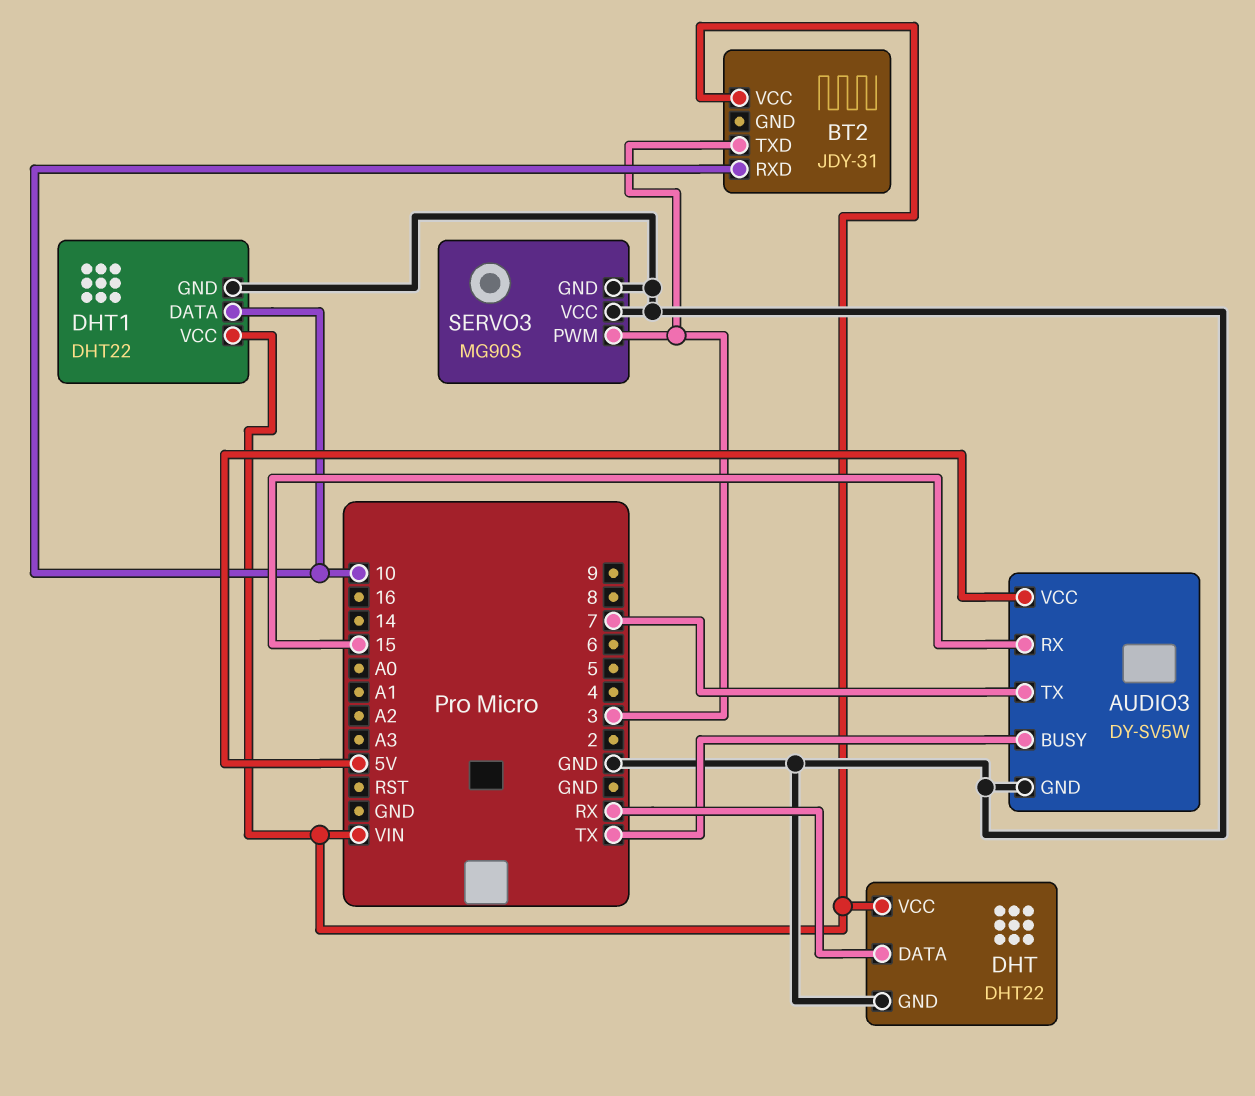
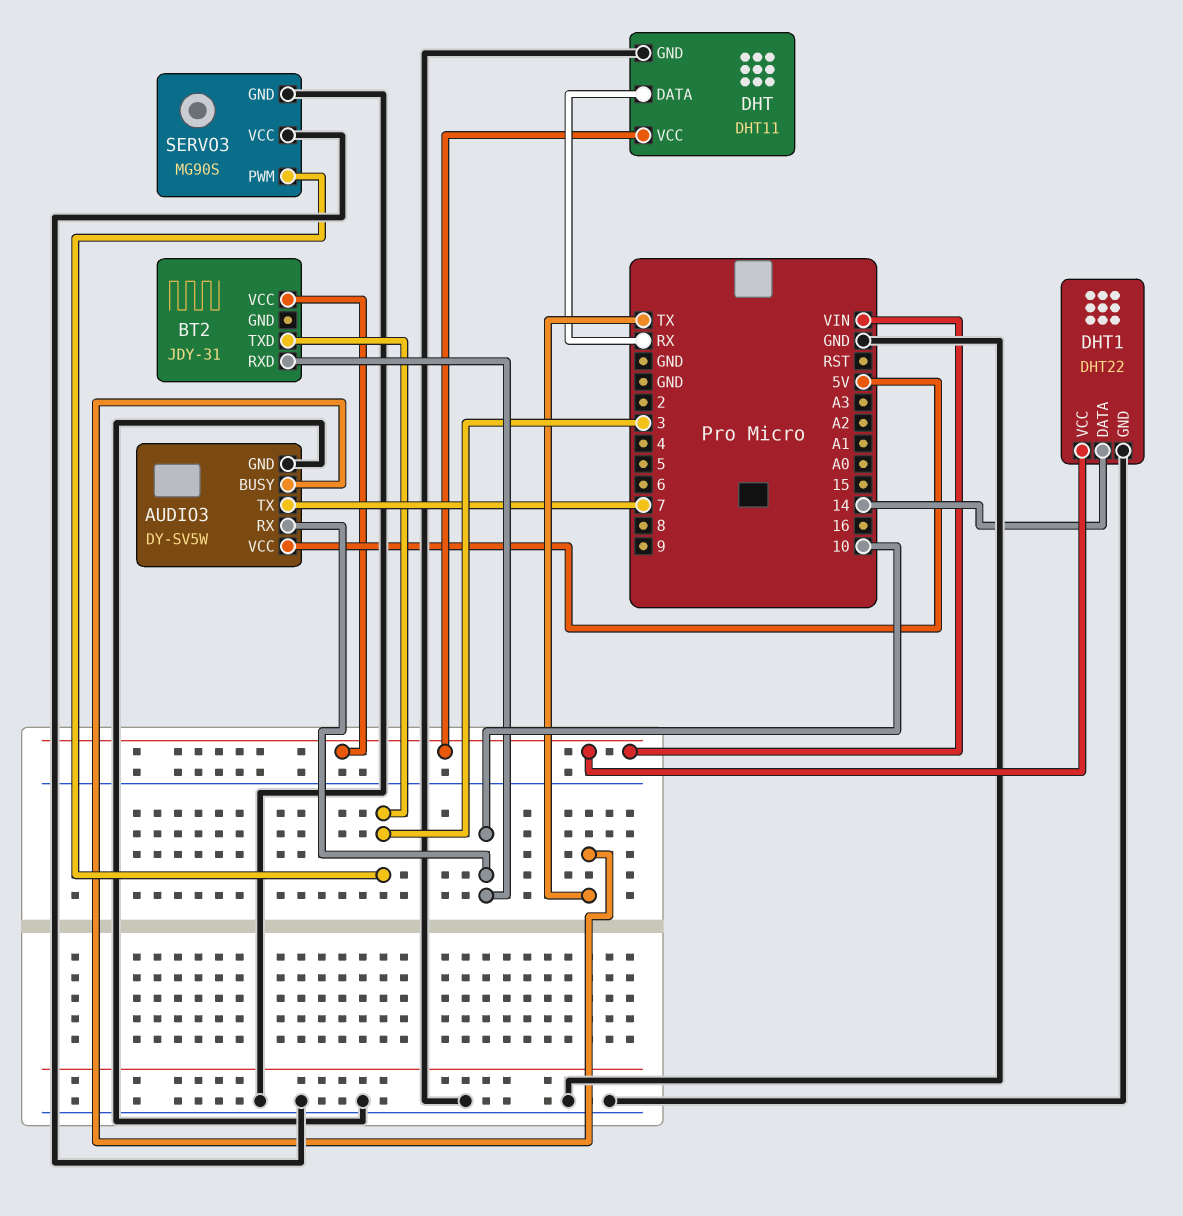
AUDIO3 pin RX: 15 -> 10
DHT: DHT22 -> DHT11
DHT1 pin DATA: 10 -> 14

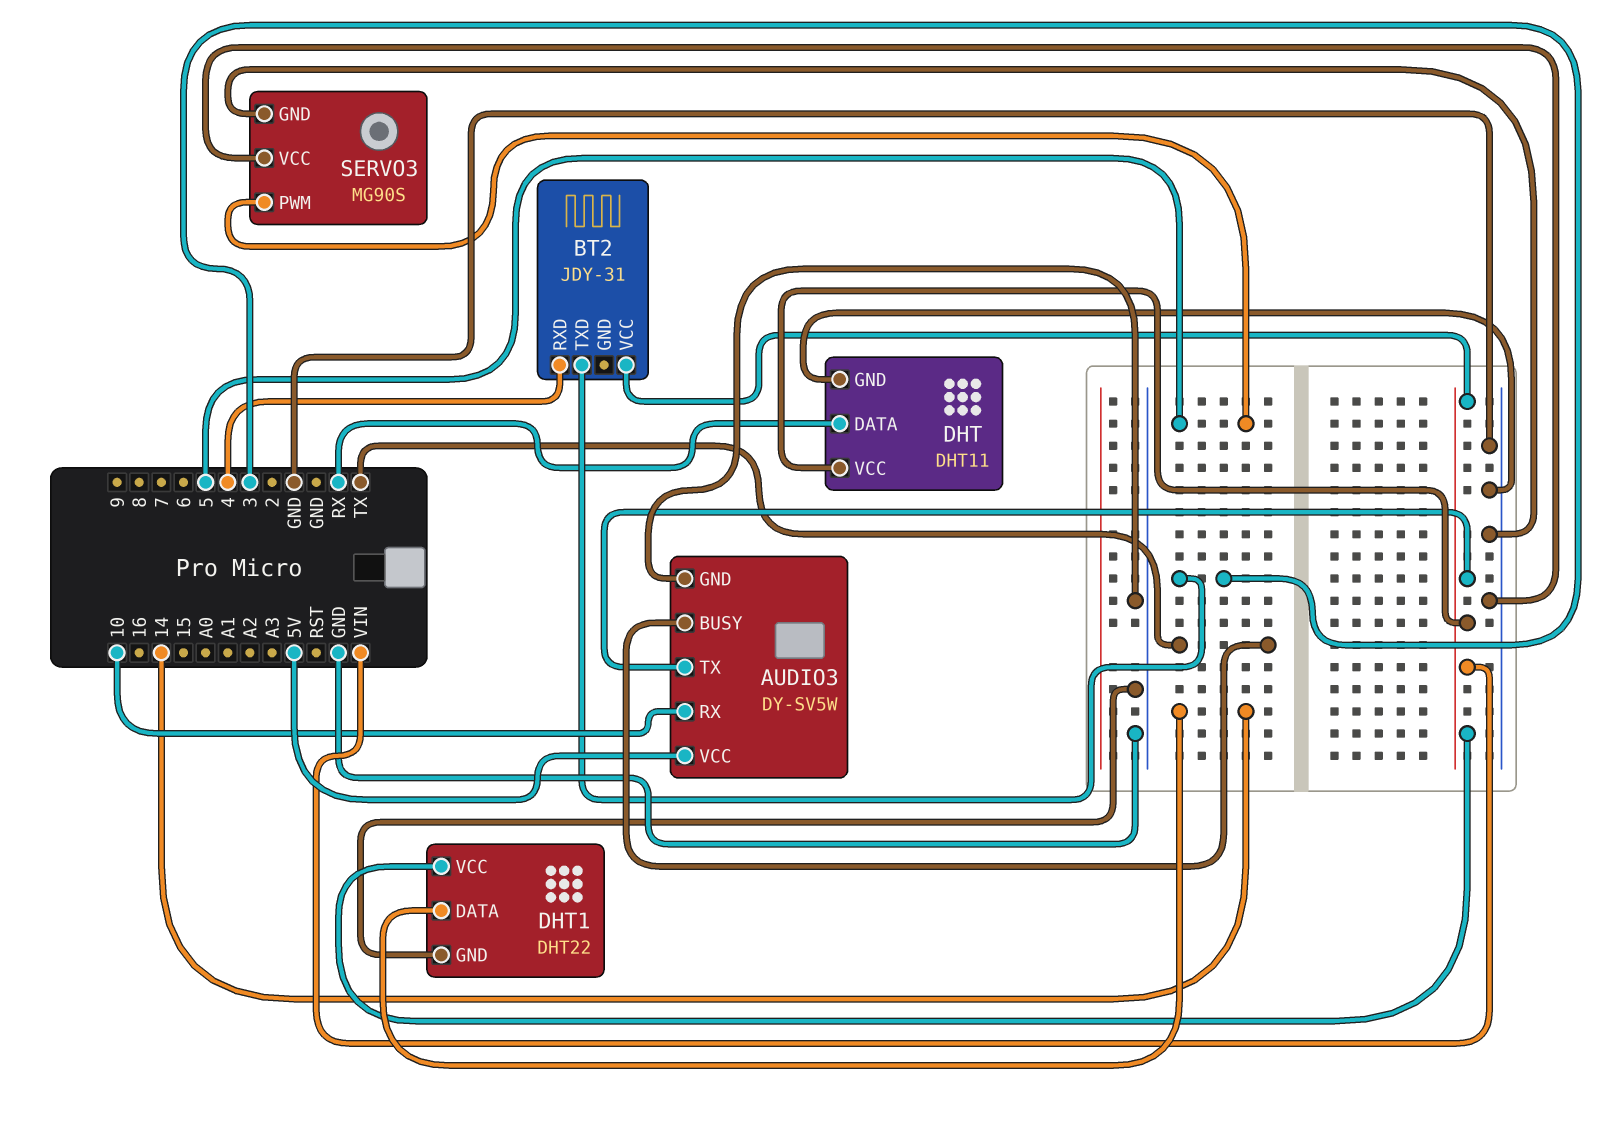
AUDIO3 pin TX: 7 -> VIN
BT2 pin RXD: 10 -> 4
SERVO3 pin PWM: 3 -> 5

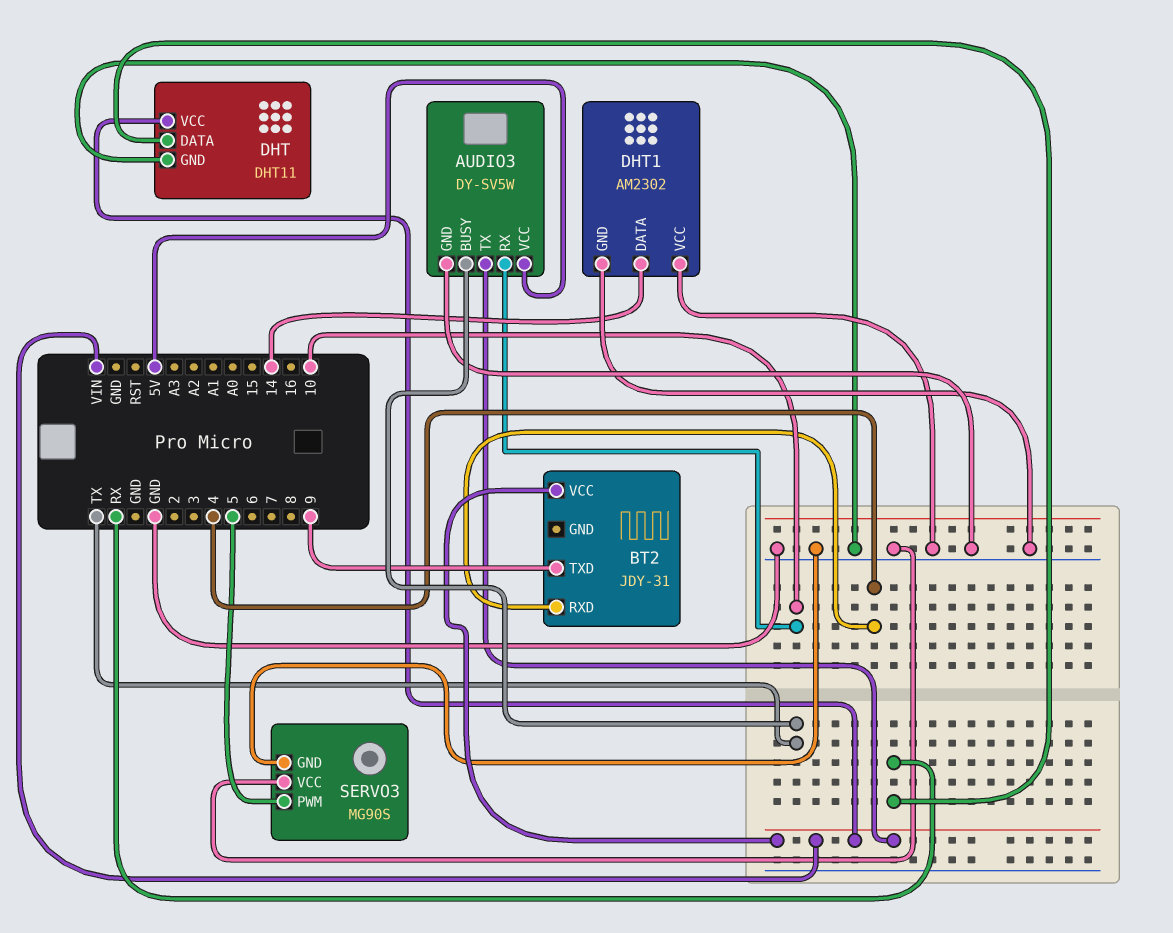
BT2 pin TXD: 3 -> 9
DHT1: DHT22 -> AM2302
DHT1 pin VCC: VIN -> GND

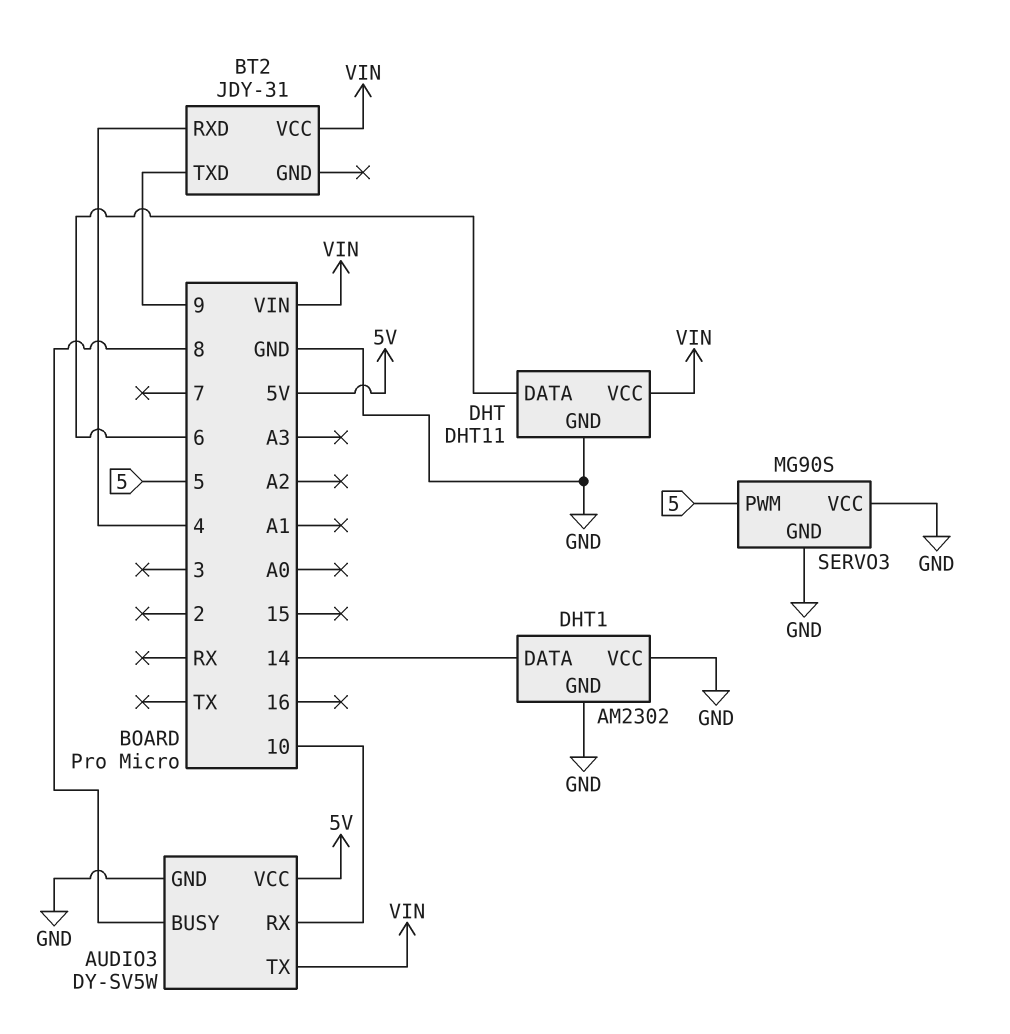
AUDIO3 pin BUSY: TX -> 8
DHT pin DATA: RX -> 6

